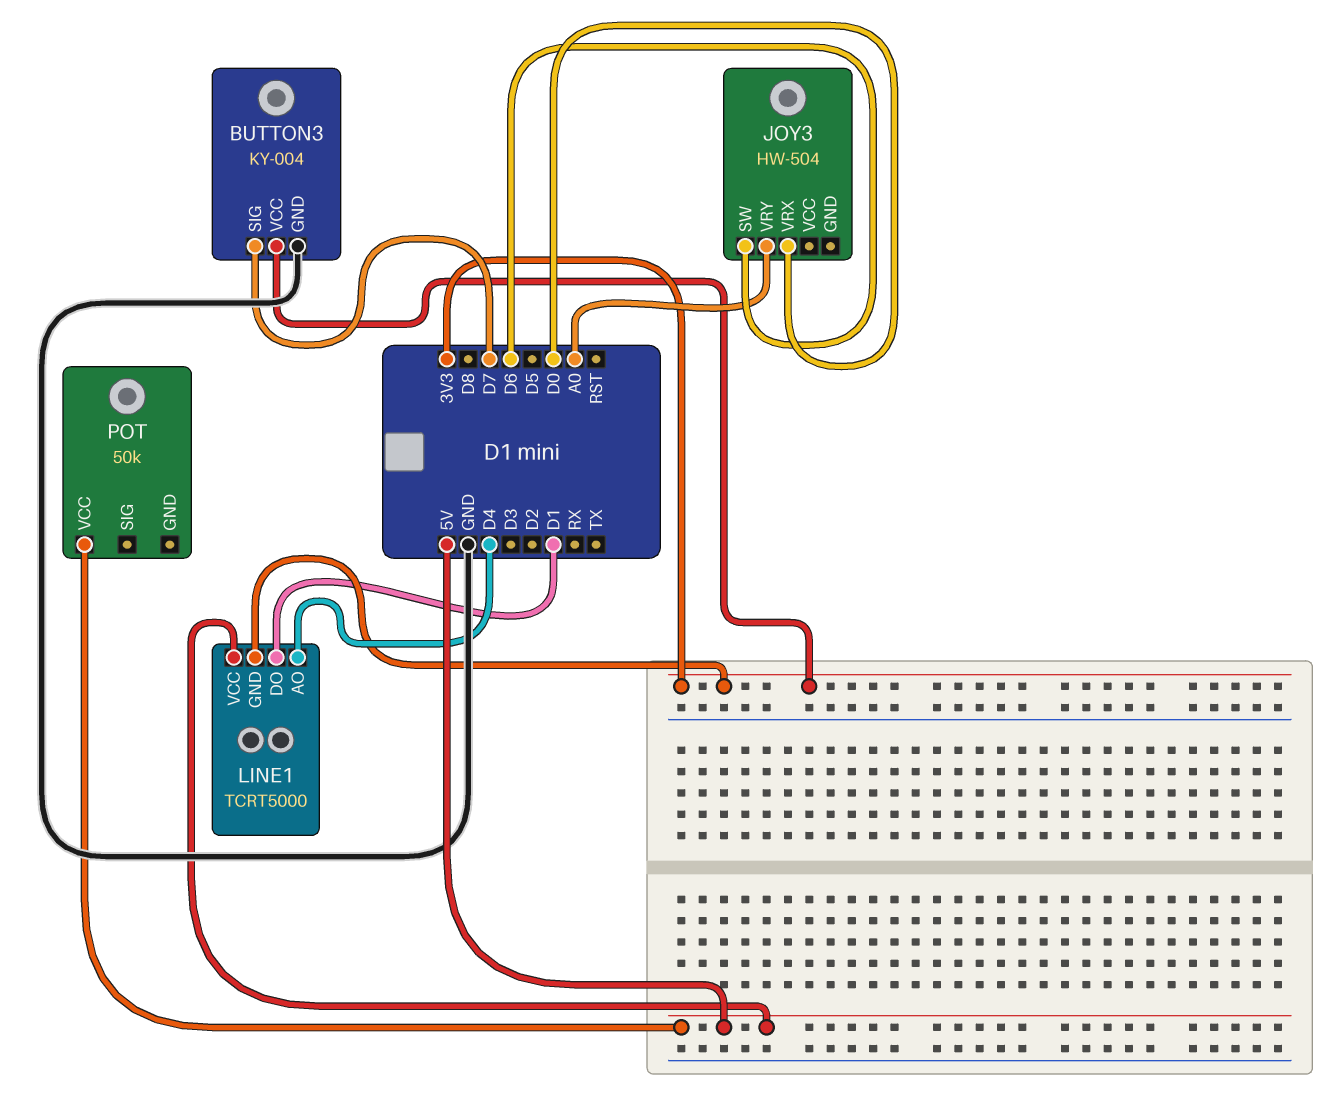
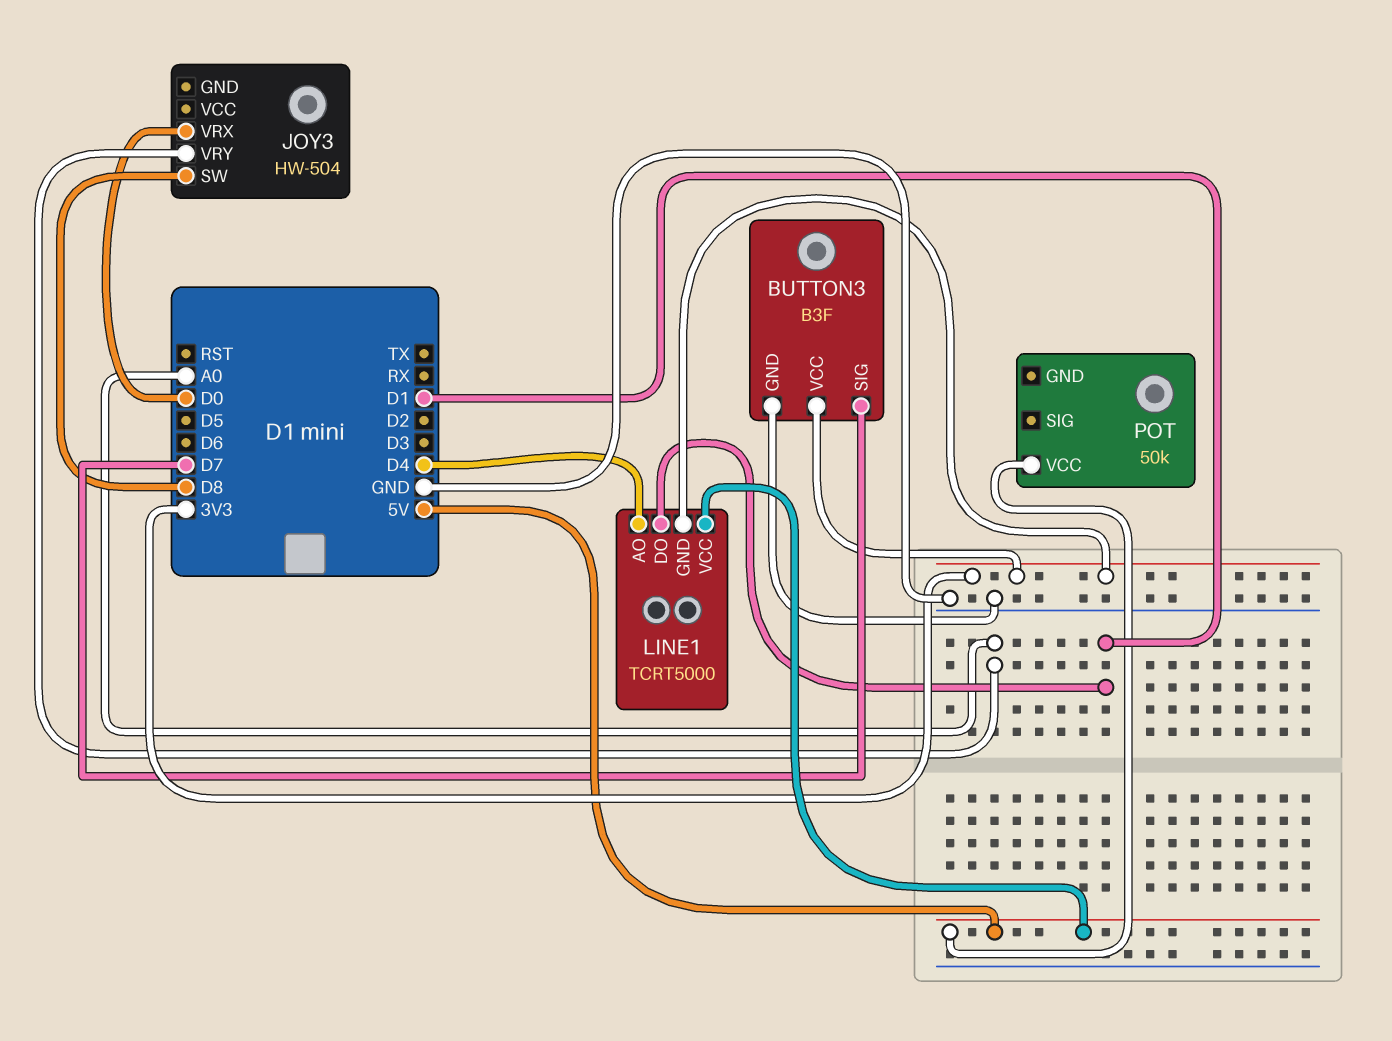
BUTTON3: KY-004 -> B3F
JOY3 pin SW: D6 -> D8

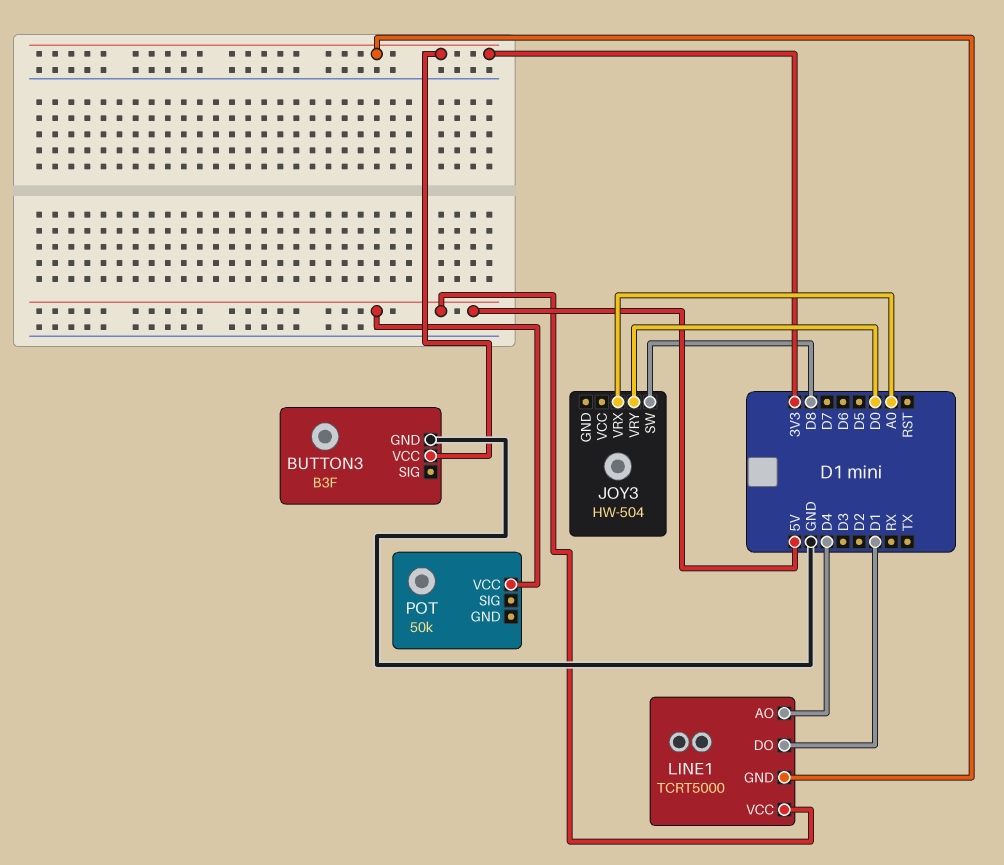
BUTTON3 pin SIG: D7 -> none
JOY3 pin VRX: D0 -> A0
JOY3 pin VRY: A0 -> D0

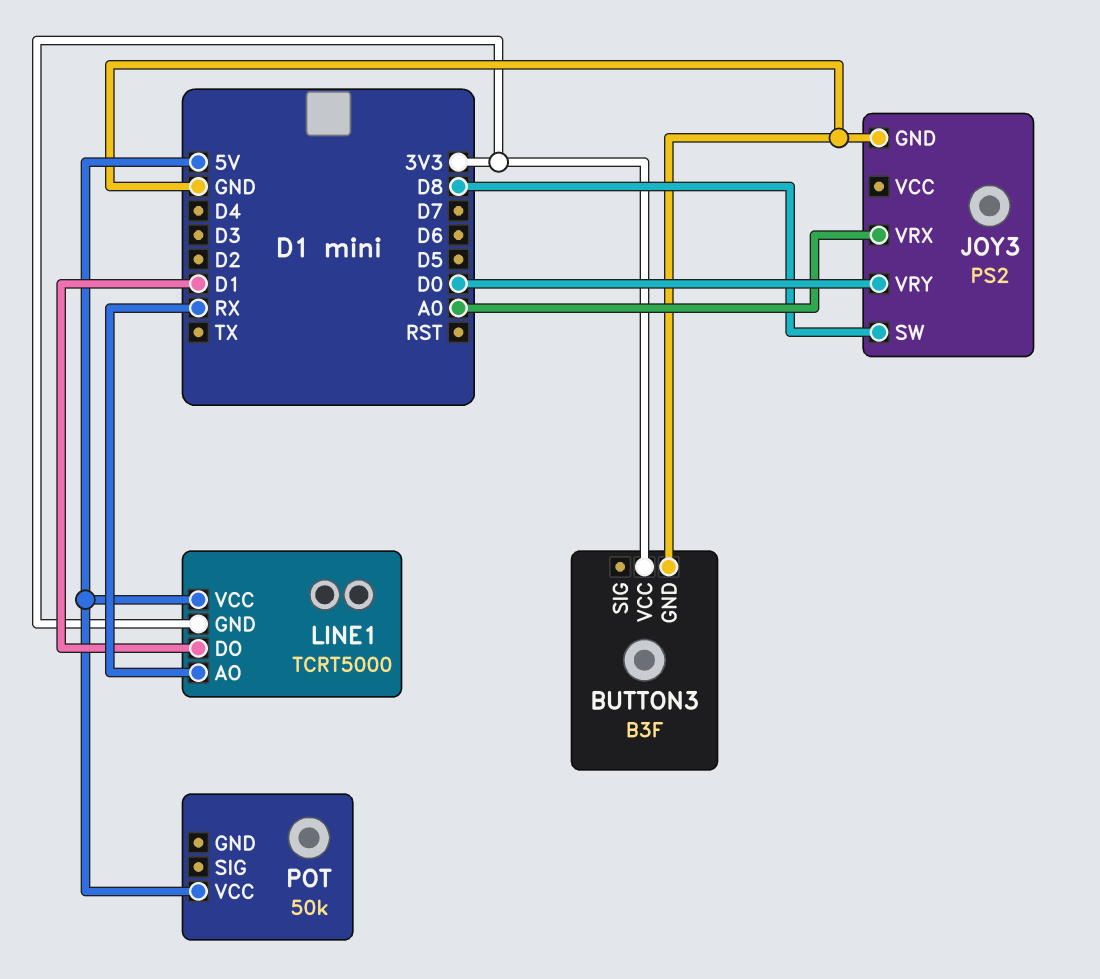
JOY3: HW-504 -> PS2
JOY3 pin GND: none -> GND
LINE1 pin AO: D4 -> RX

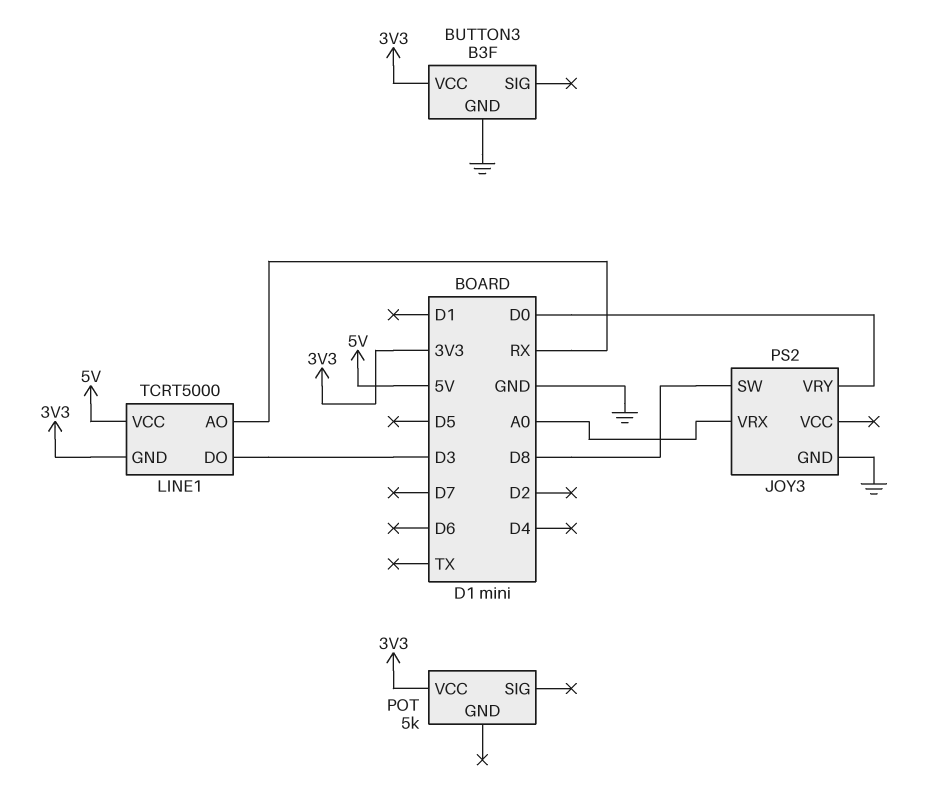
LINE1 pin DO: D1 -> D3
POT: 50k -> 5k
POT pin VCC: 5V -> 3V3

